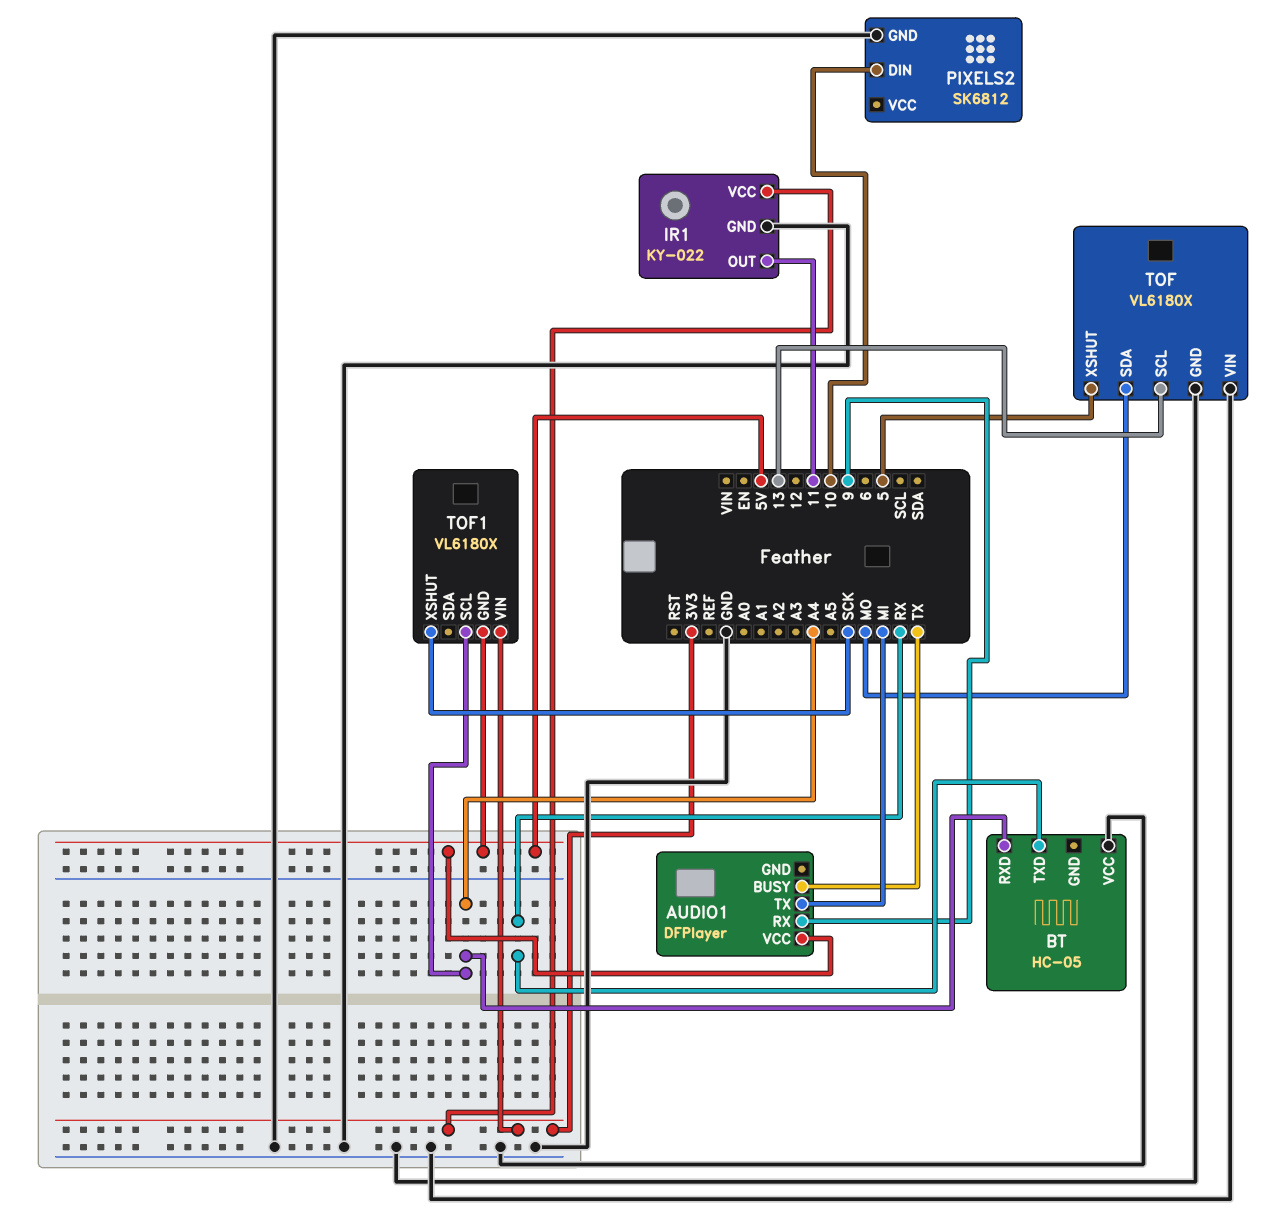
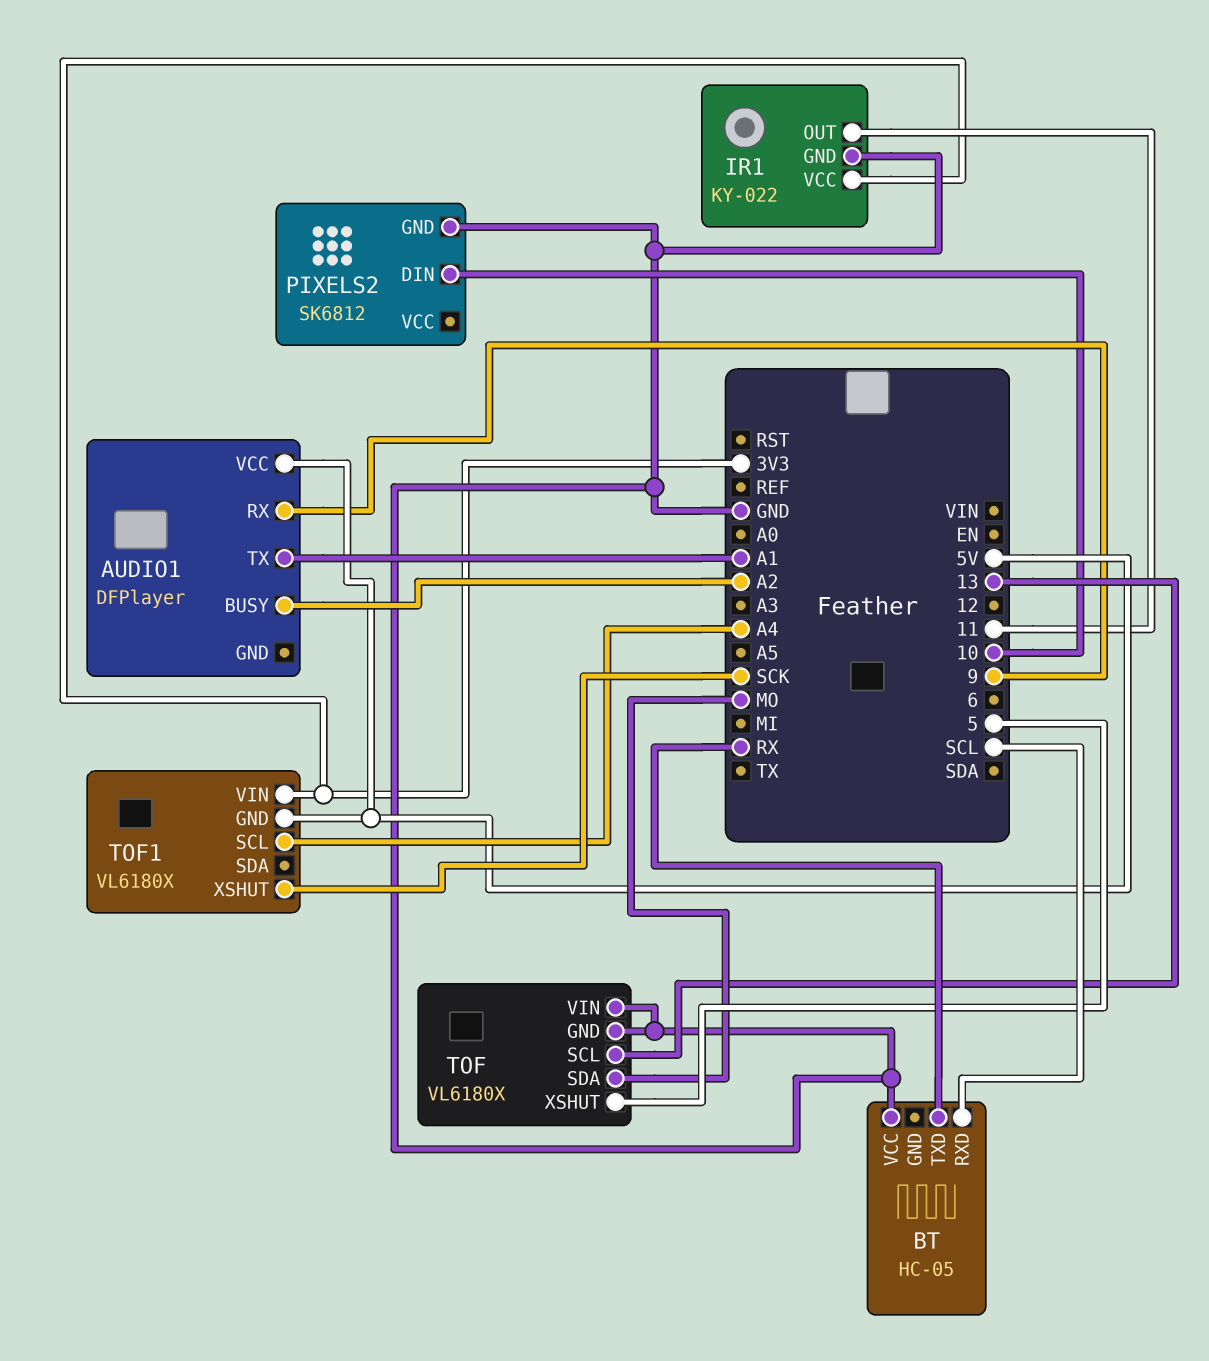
AUDIO1 pin BUSY: TX -> A2
AUDIO1 pin TX: MI -> A1
BT pin RXD: A4 -> SCL

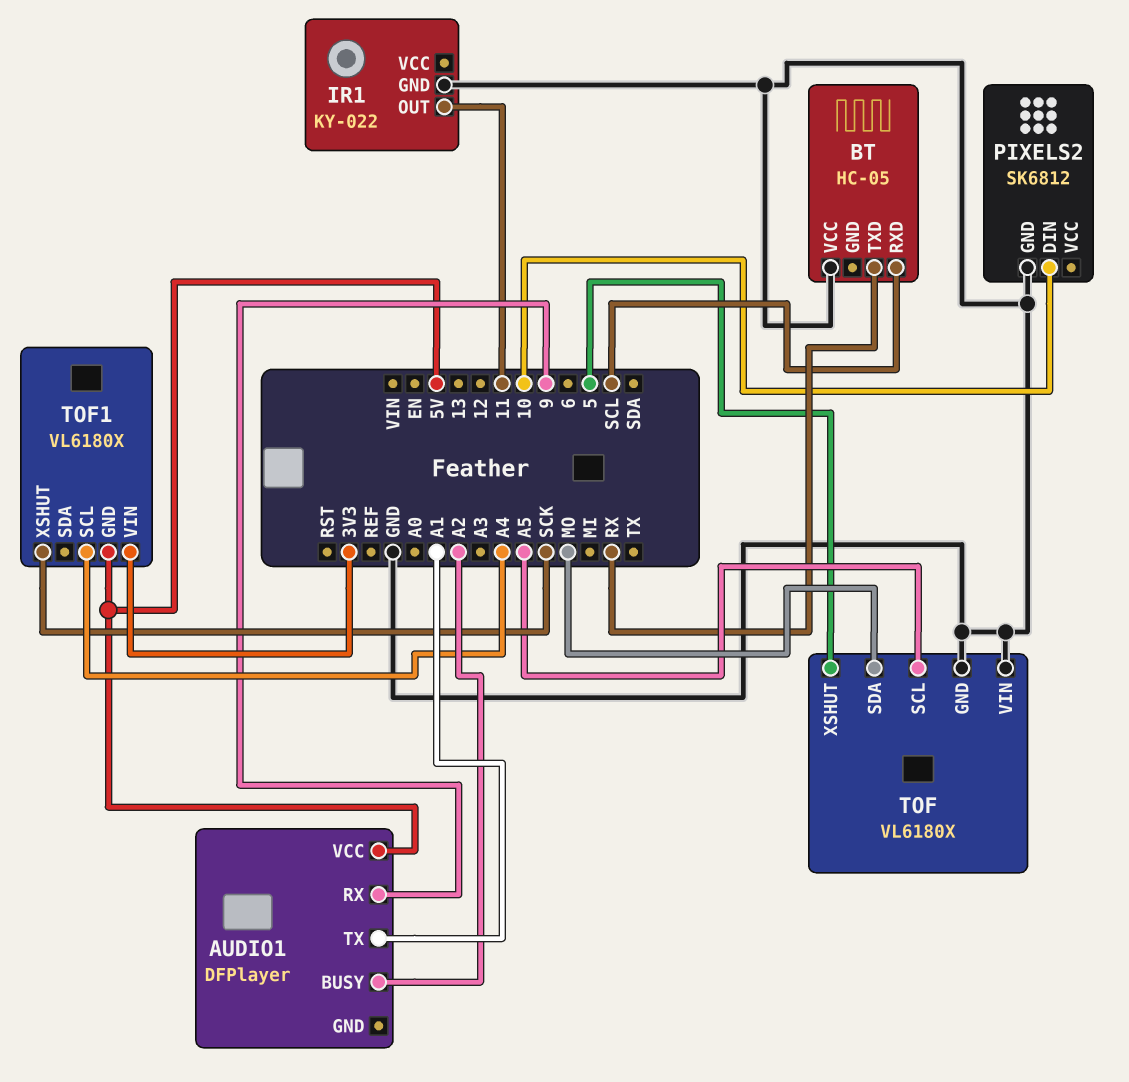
IR1 pin VCC: 3V3 -> none
TOF pin SCL: 13 -> A5

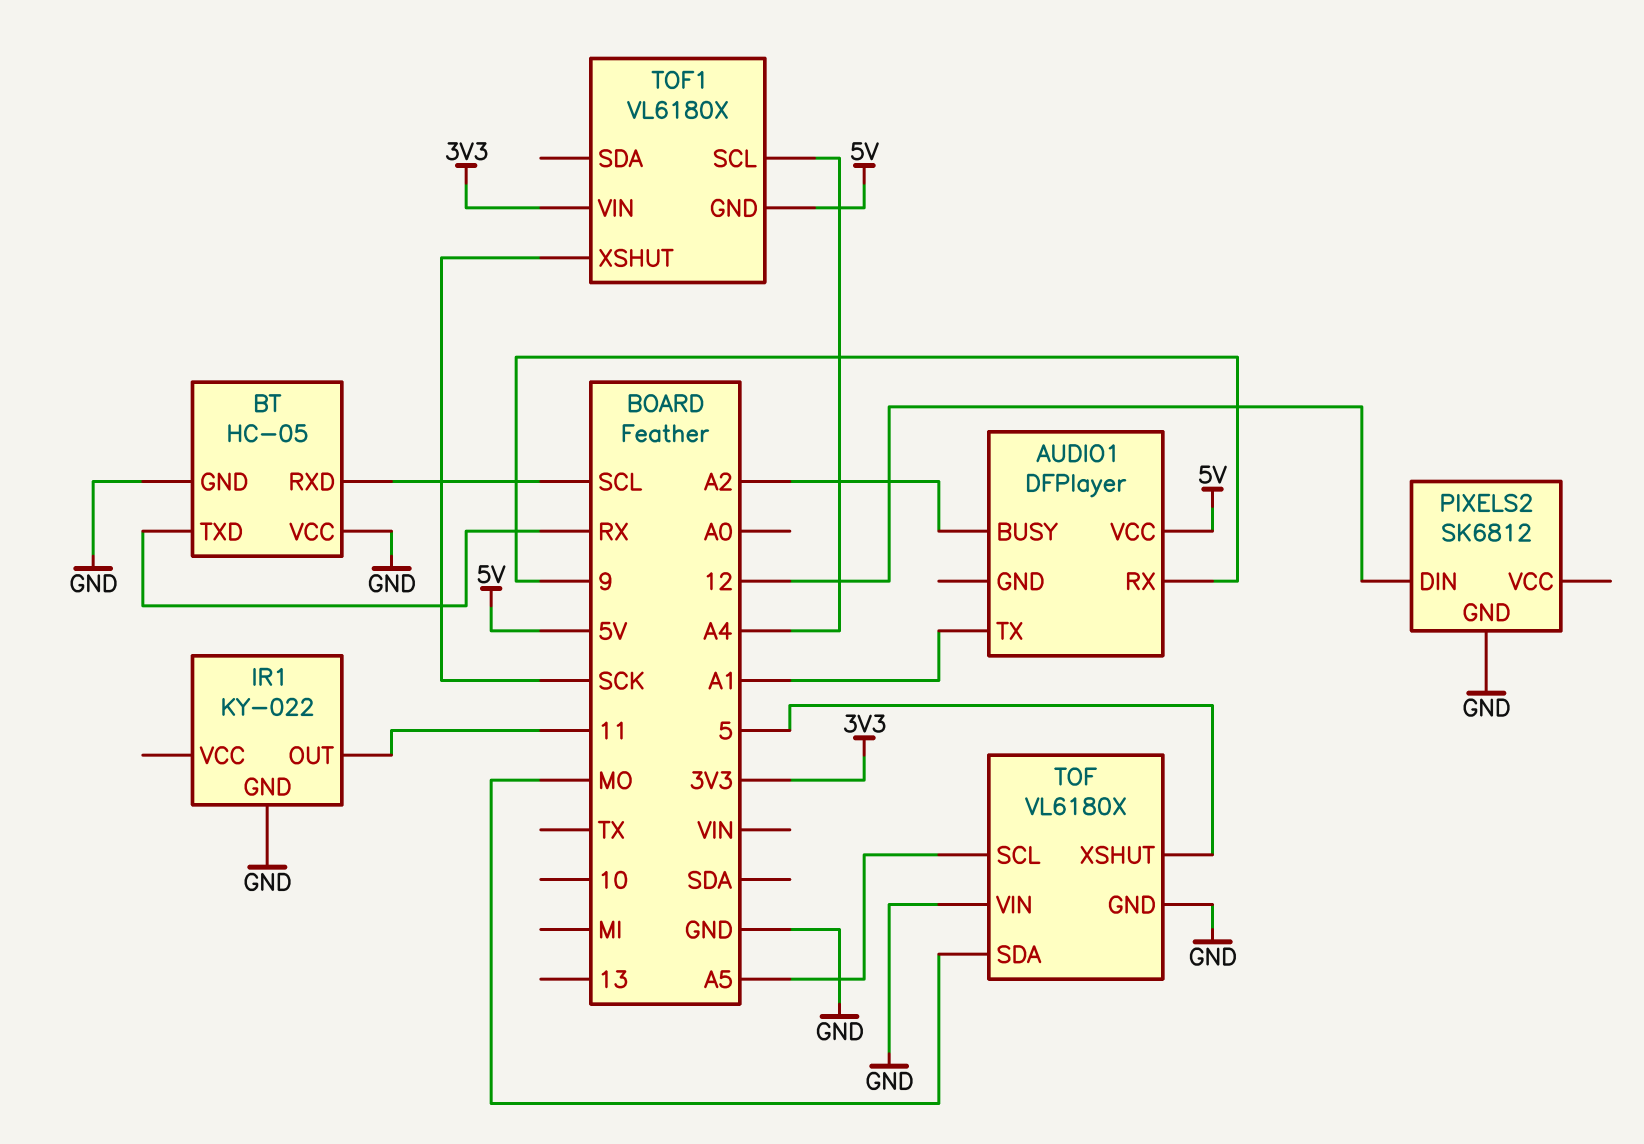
BT pin GND: none -> GND
PIXELS2 pin DIN: 10 -> 12

